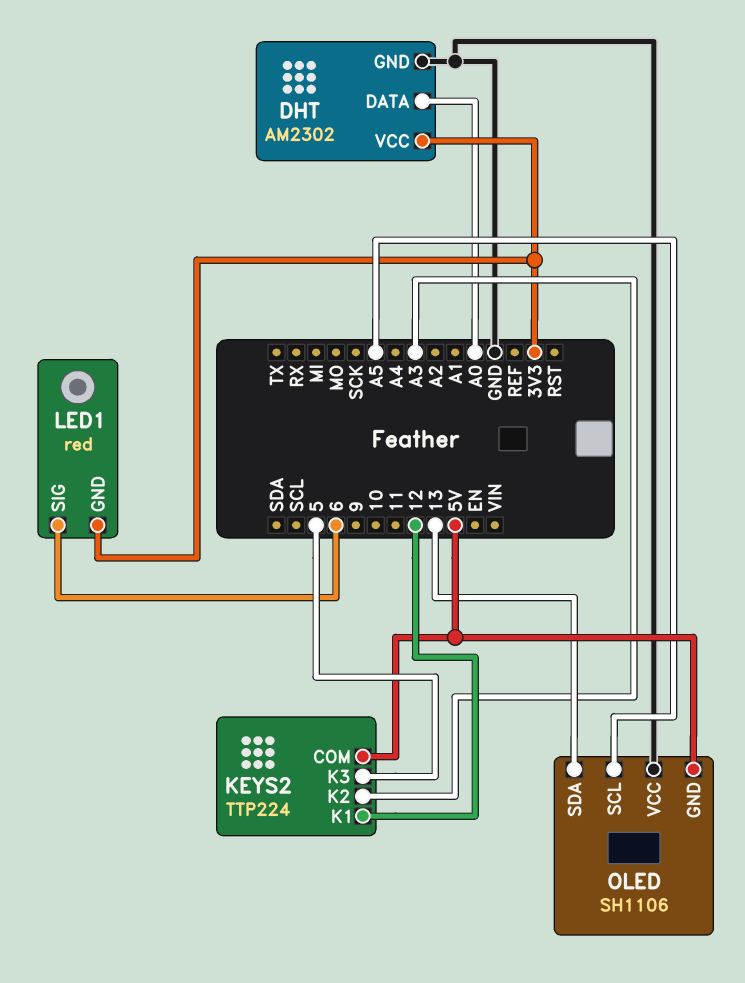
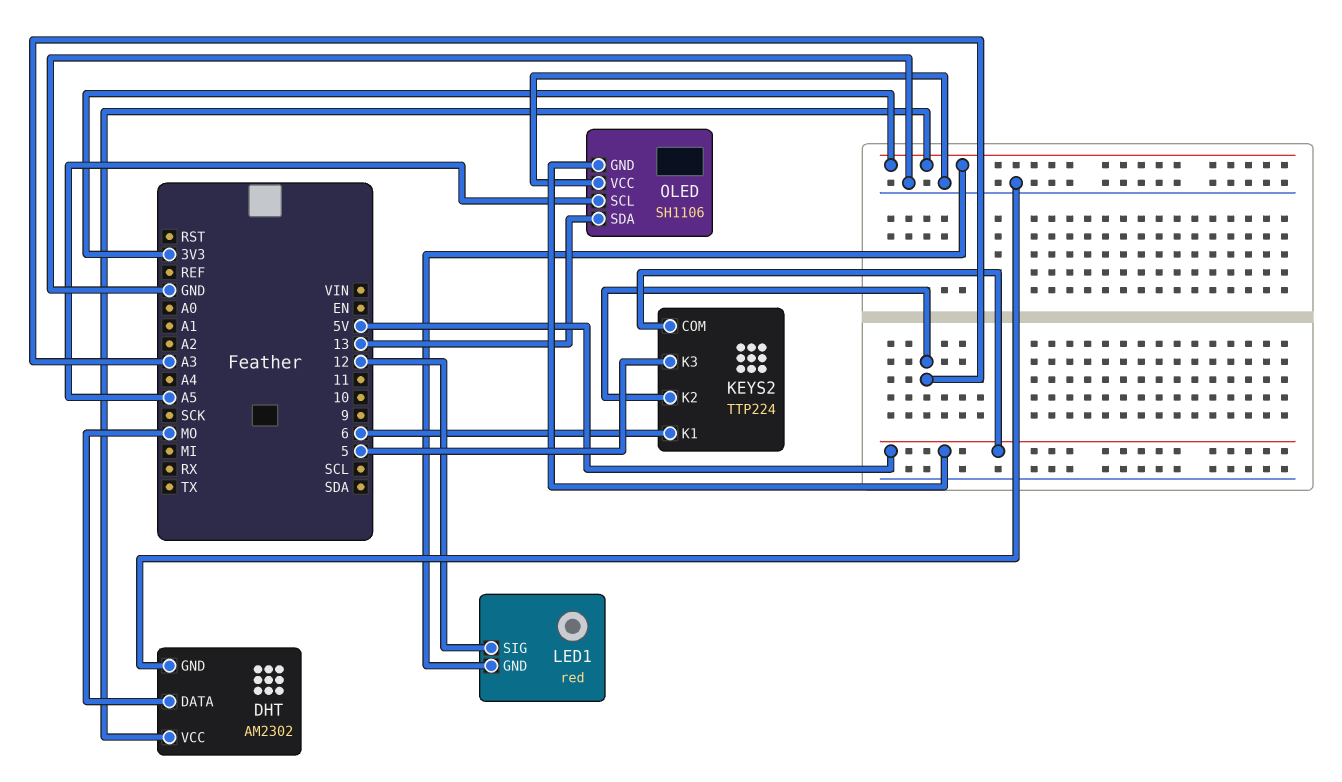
DHT pin DATA: A0 -> MO
KEYS2 pin K1: 12 -> 6
LED1 pin SIG: 6 -> 12

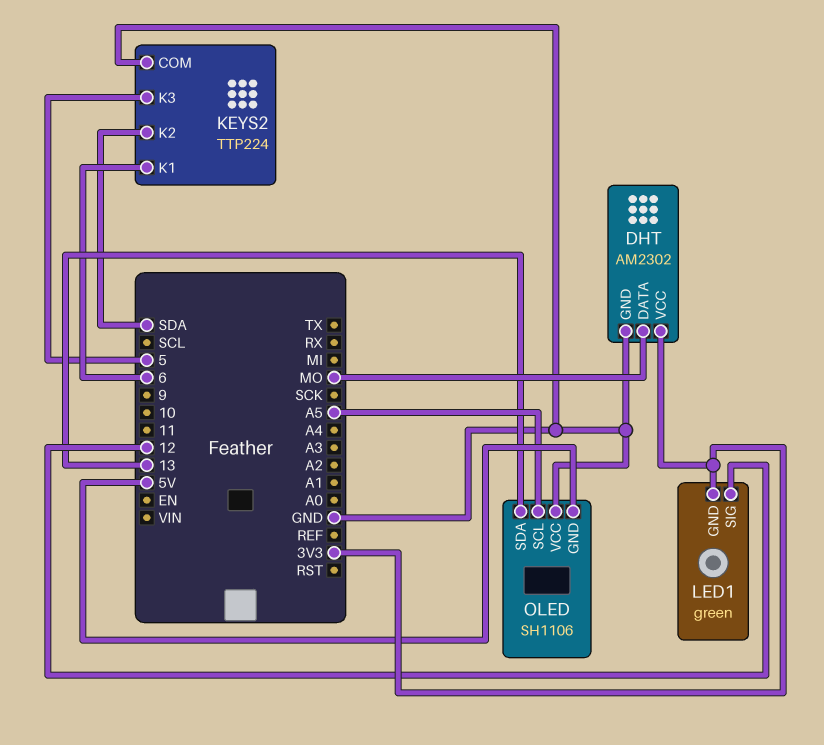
KEYS2 pin COM: 5V -> GND
KEYS2 pin K2: A3 -> SDA
LED1: red -> green

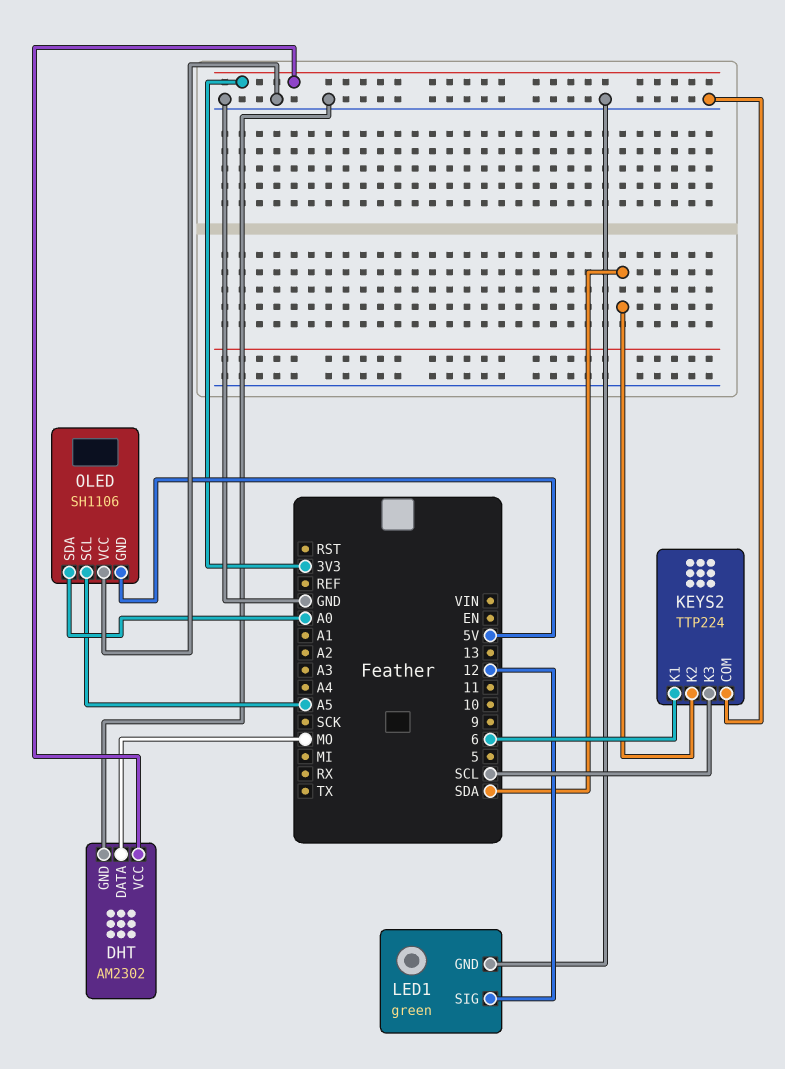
KEYS2 pin K3: 5 -> SCL
LED1 pin GND: 3V3 -> GND
OLED pin SDA: 13 -> A0

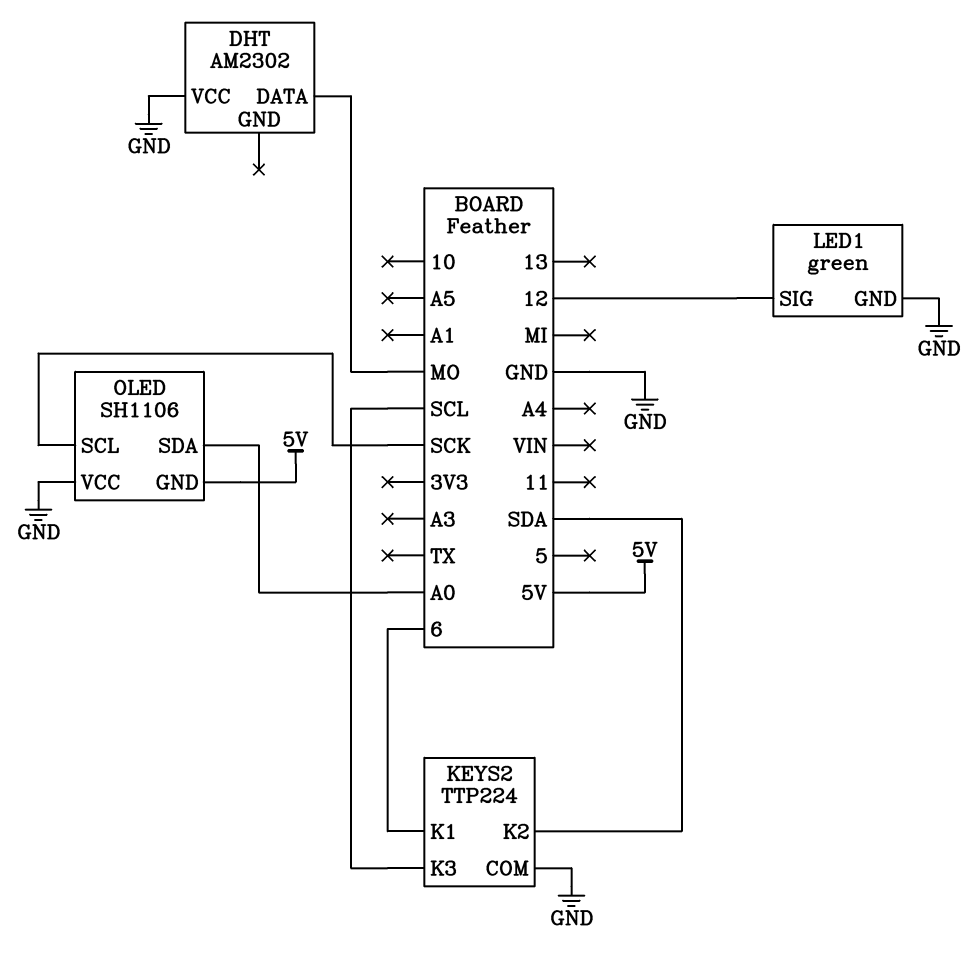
DHT pin GND: GND -> none
DHT pin VCC: 3V3 -> GND
OLED pin SCL: A5 -> SCK

